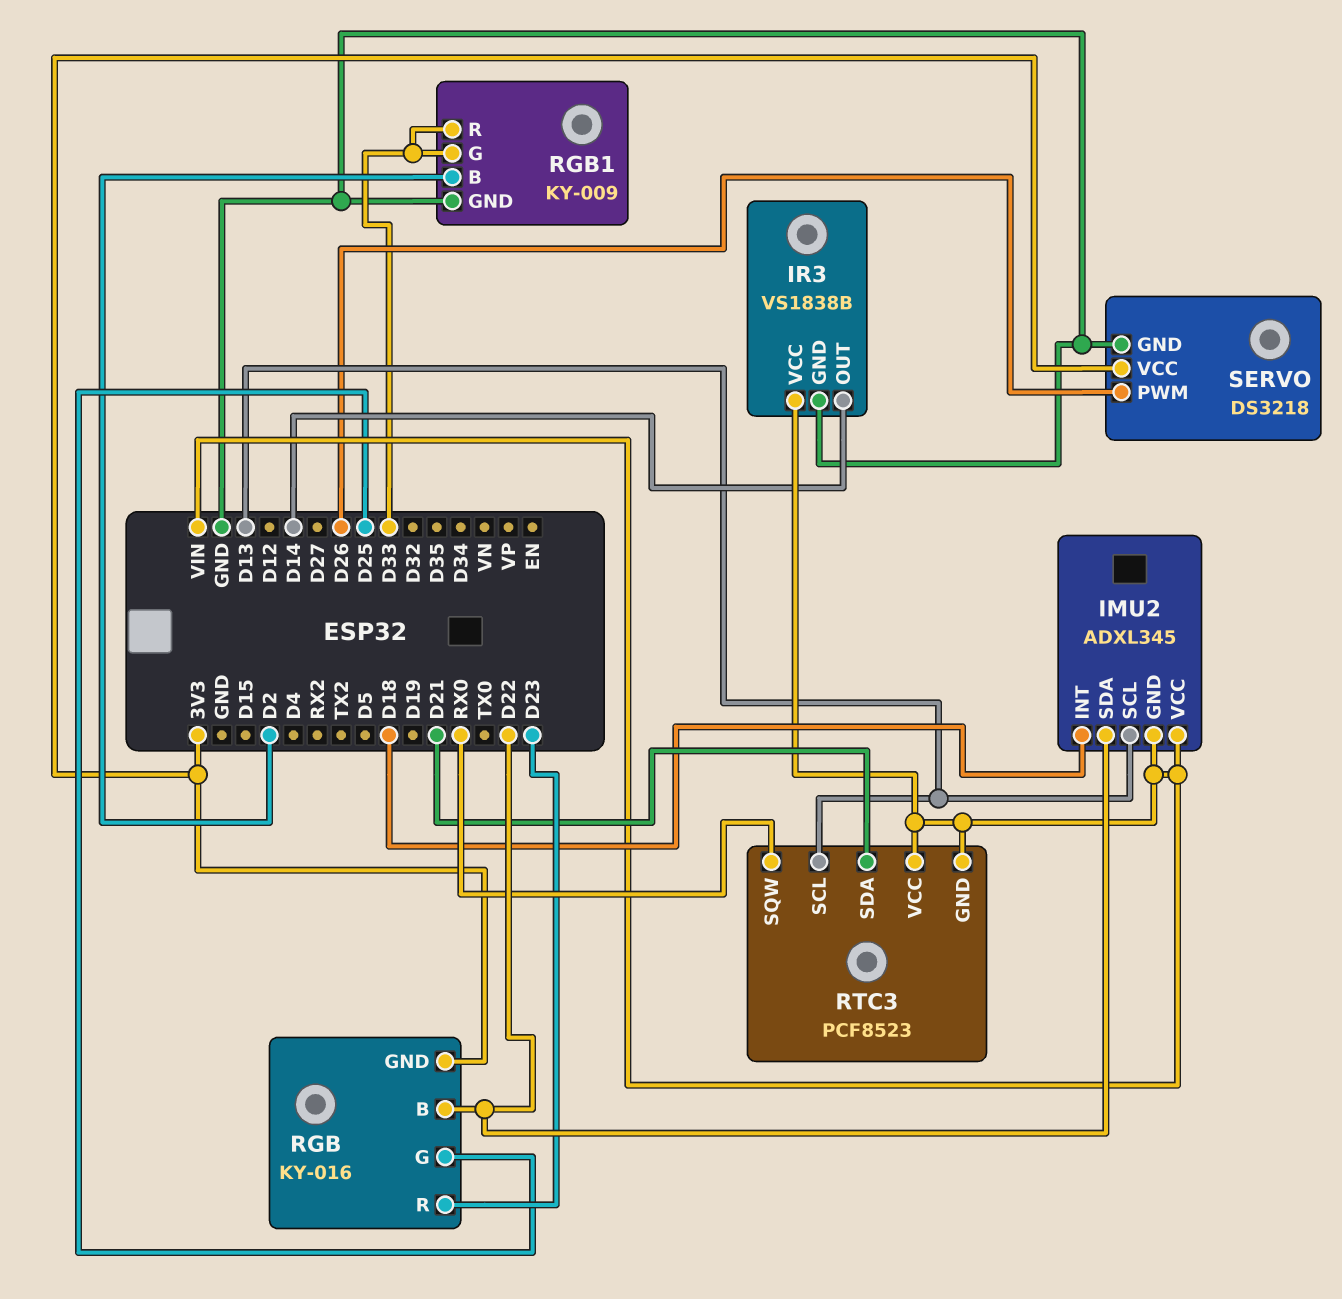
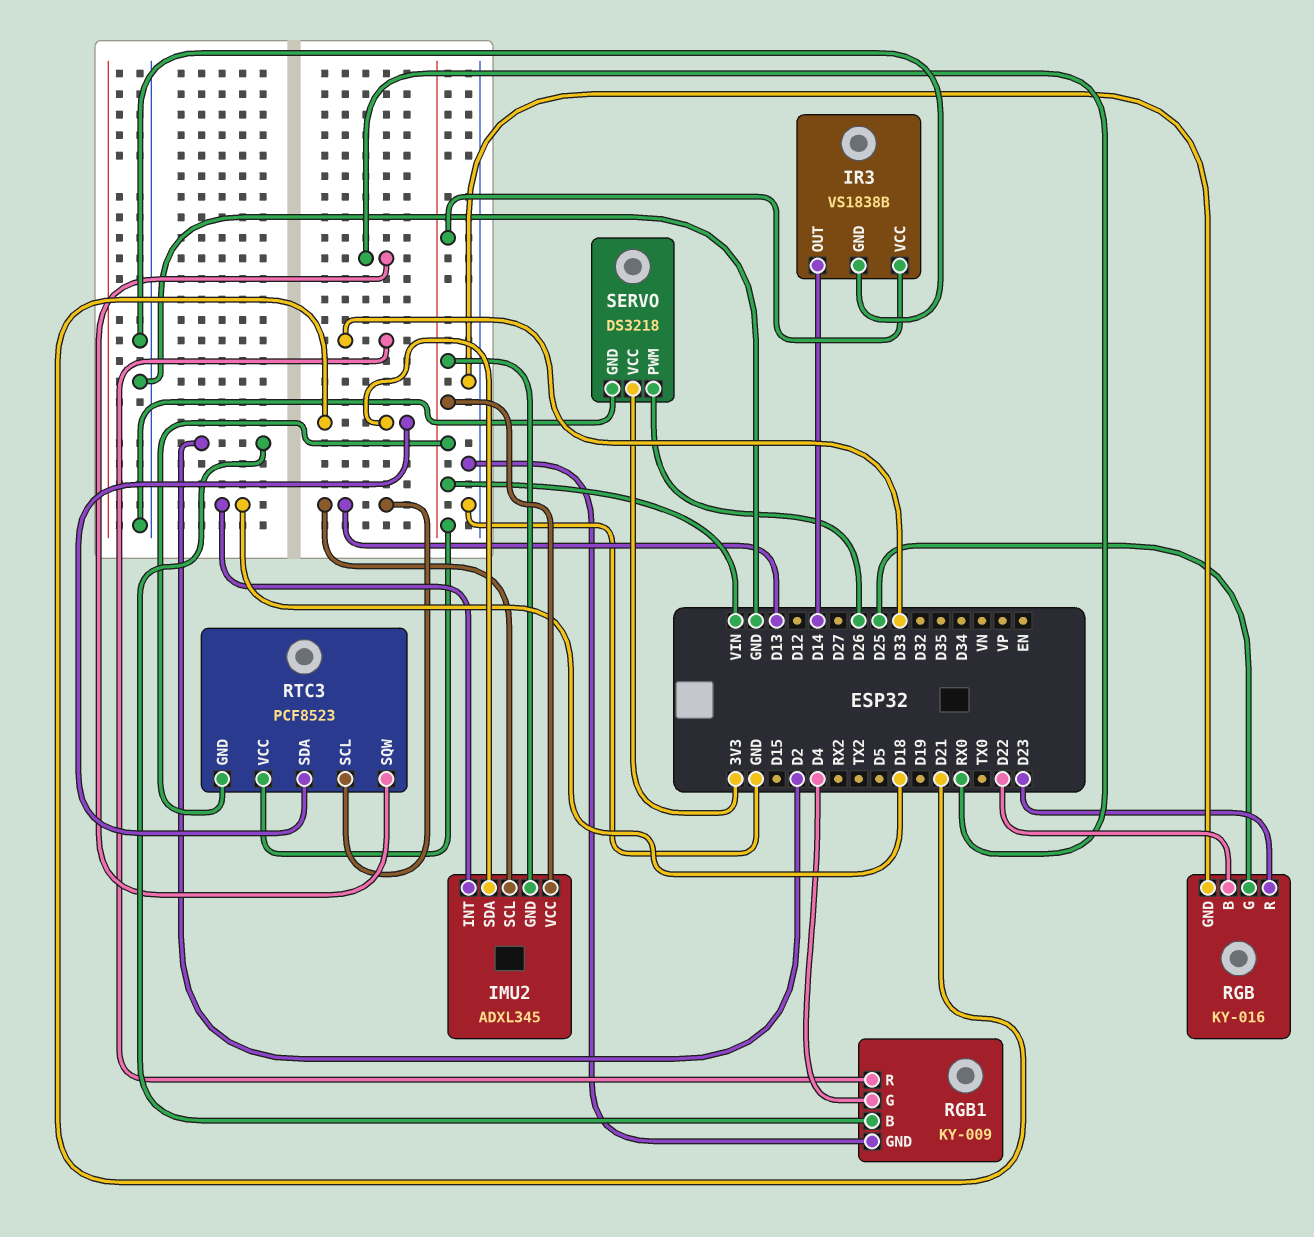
IMU2 pin SDA: D22 -> D21
RGB pin GND: 3V3 -> GND
RGB1 pin G: D33 -> D4

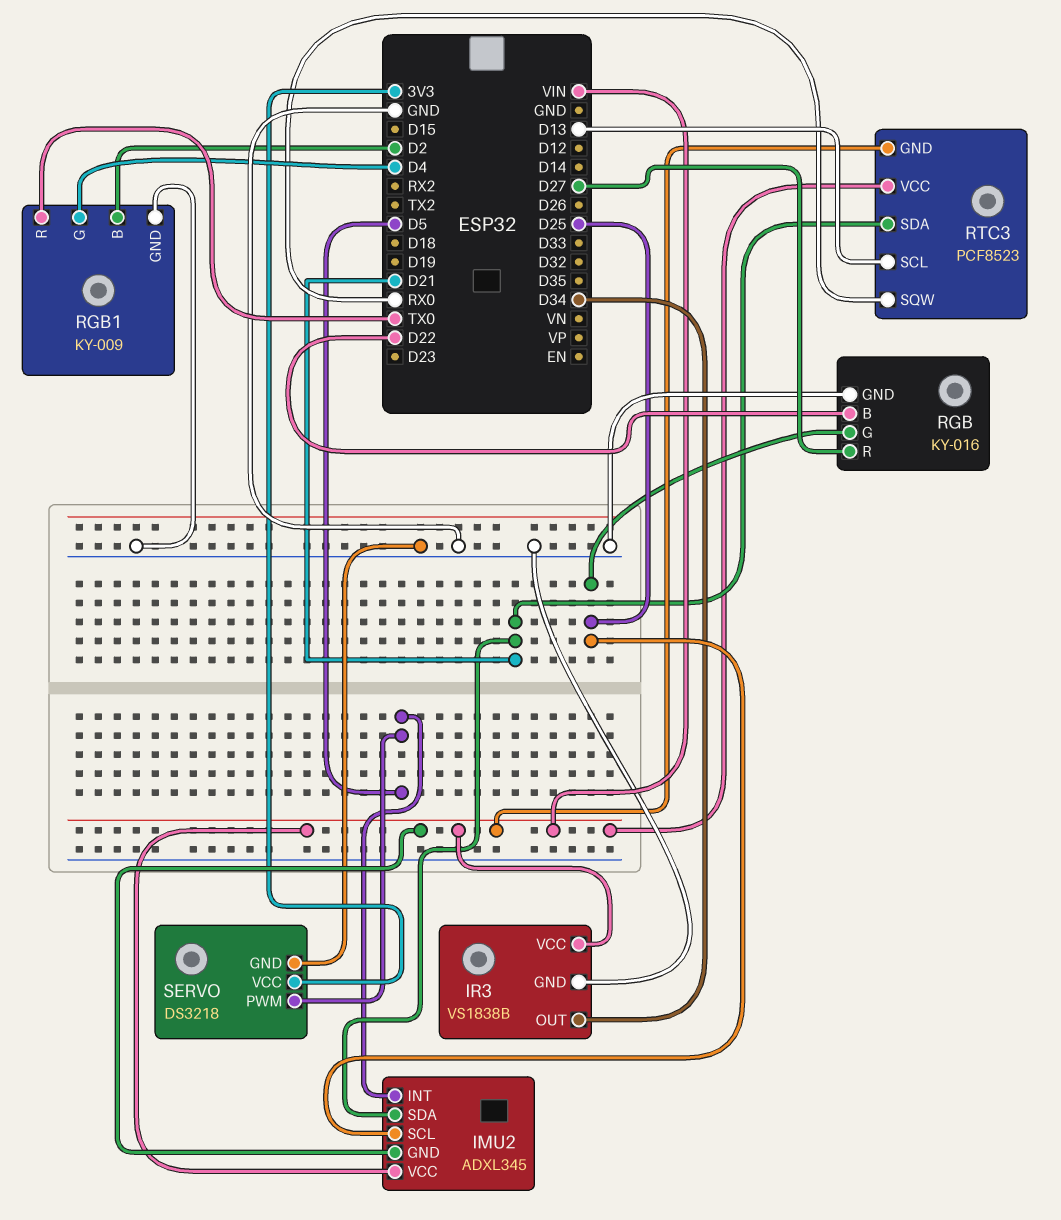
IMU2 pin INT: D18 -> D5
IMU2 pin SCL: D13 -> D25
IR3 pin OUT: D14 -> D34
RGB pin R: D23 -> D27
RGB1 pin R: D33 -> TX0
SERVO pin PWM: D26 -> D5

